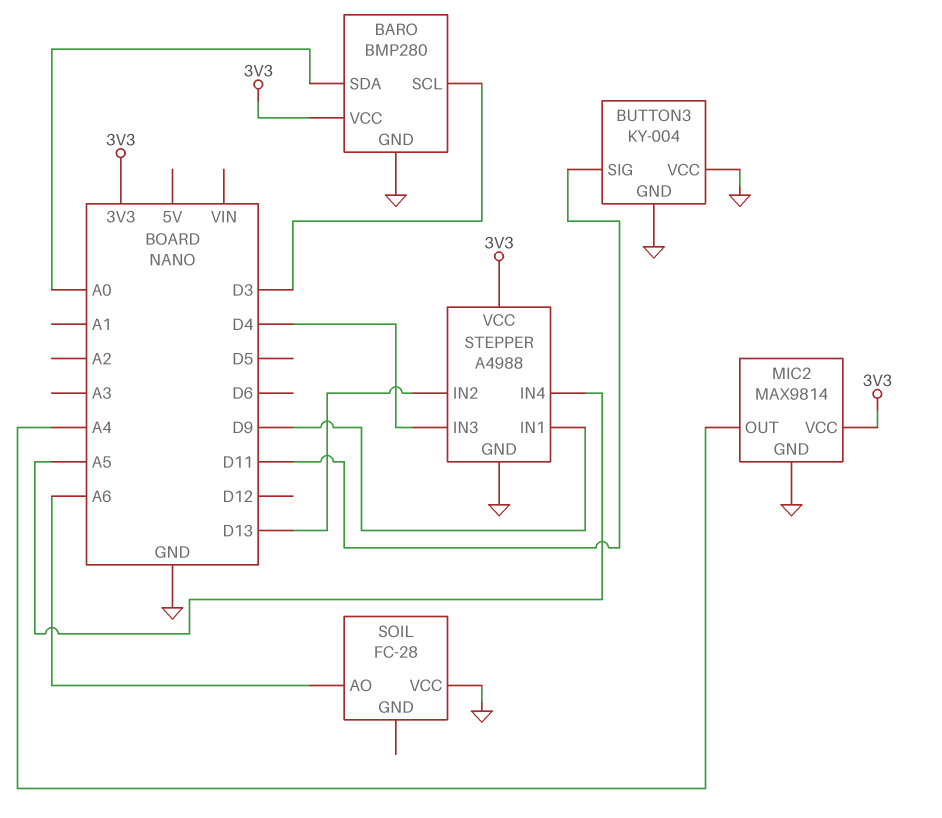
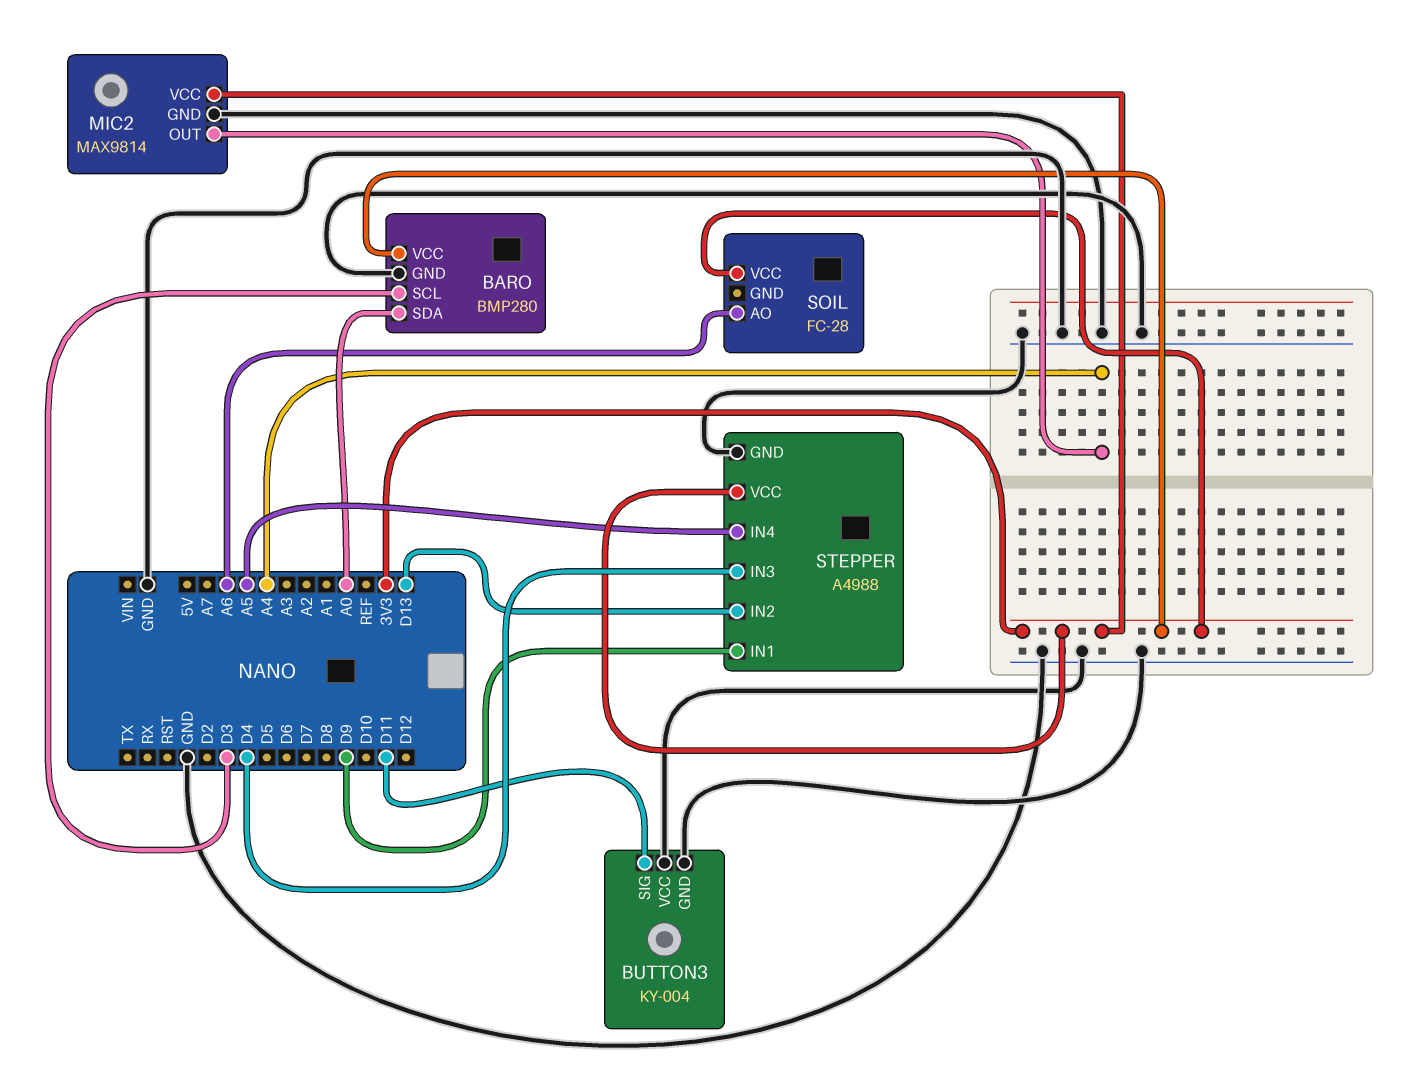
SOIL pin VCC: GND -> 3V3

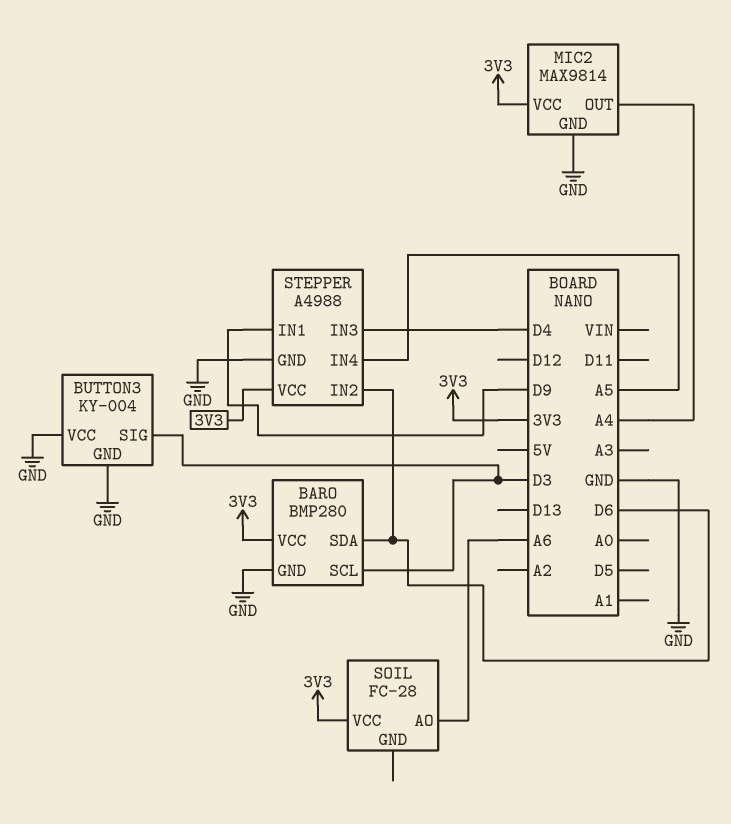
BARO pin SDA: A0 -> D6
BUTTON3 pin SIG: D11 -> D3
STEPPER pin IN2: D13 -> D6

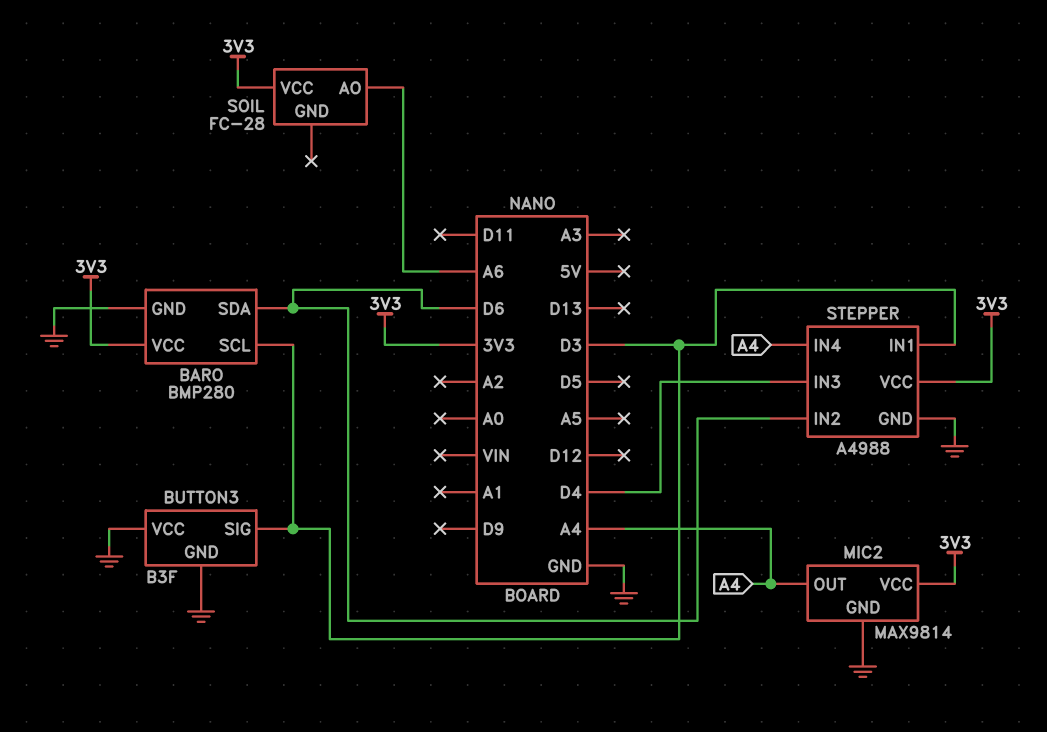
BUTTON3: KY-004 -> B3F
STEPPER pin IN1: D9 -> D3
STEPPER pin IN4: A5 -> A4

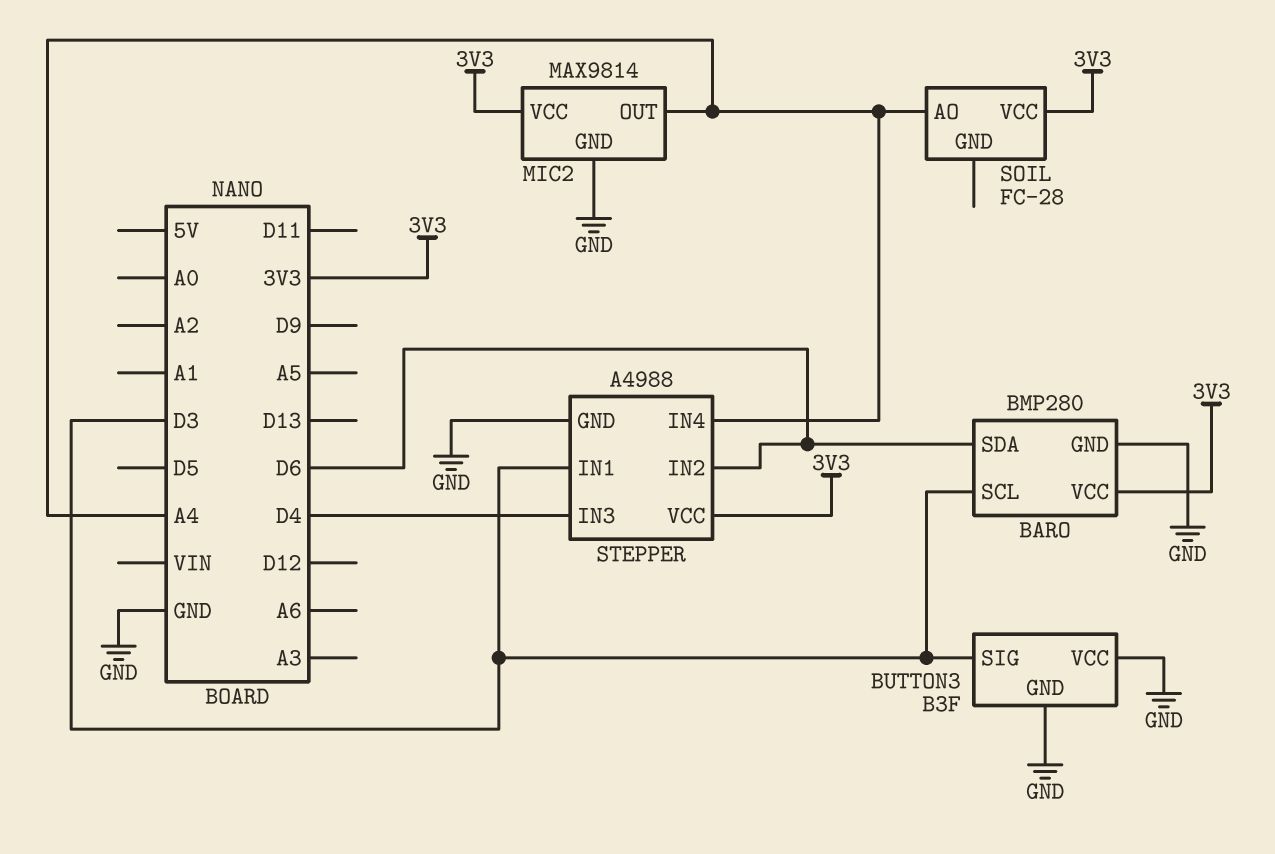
SOIL pin AO: A6 -> A4

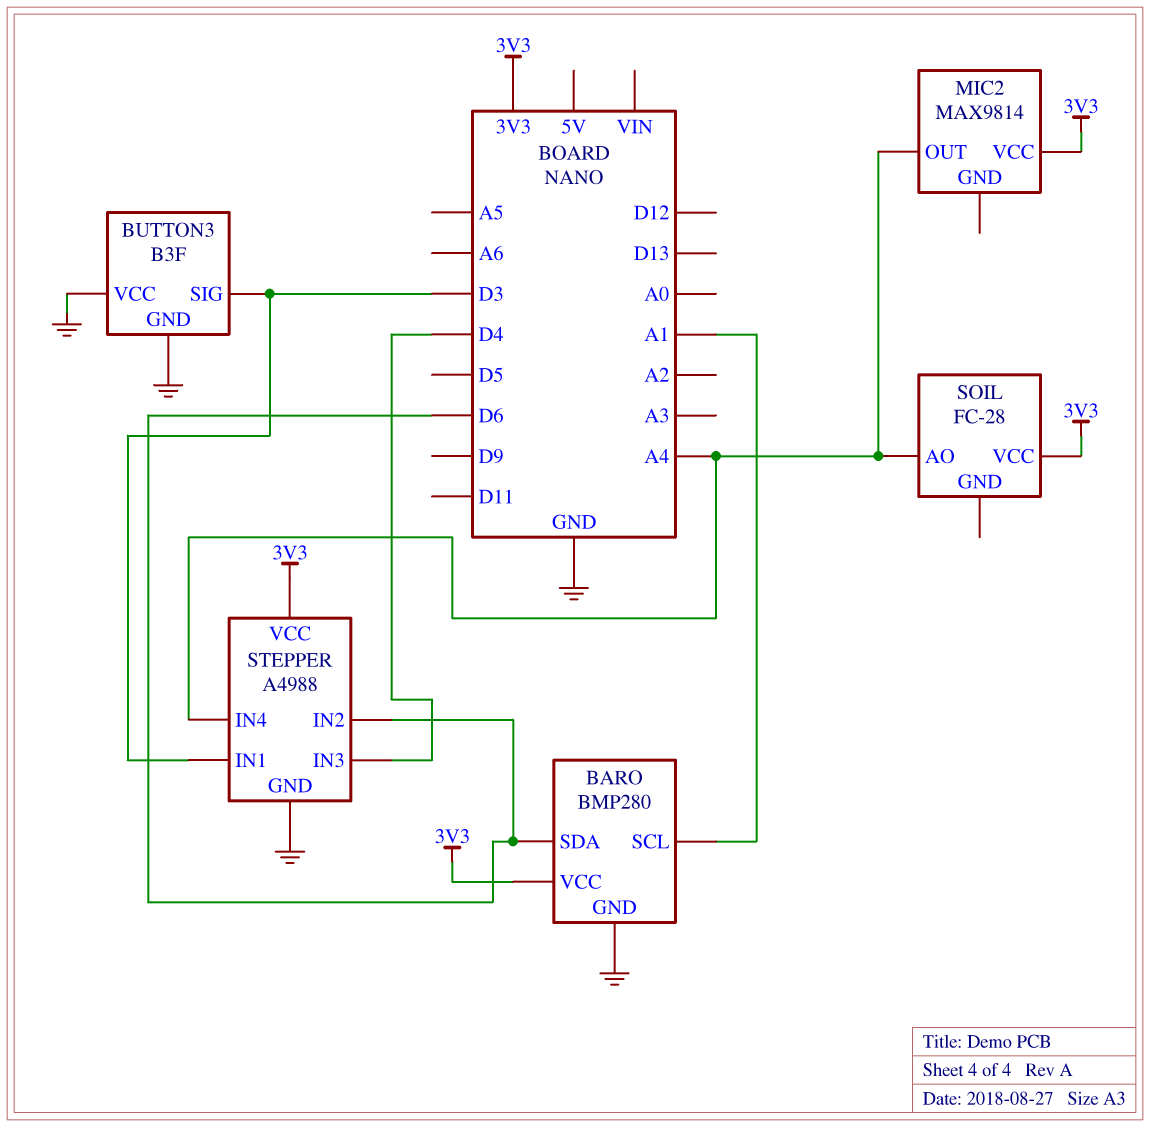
BARO pin SCL: D3 -> A1
MIC2 pin GND: GND -> none

